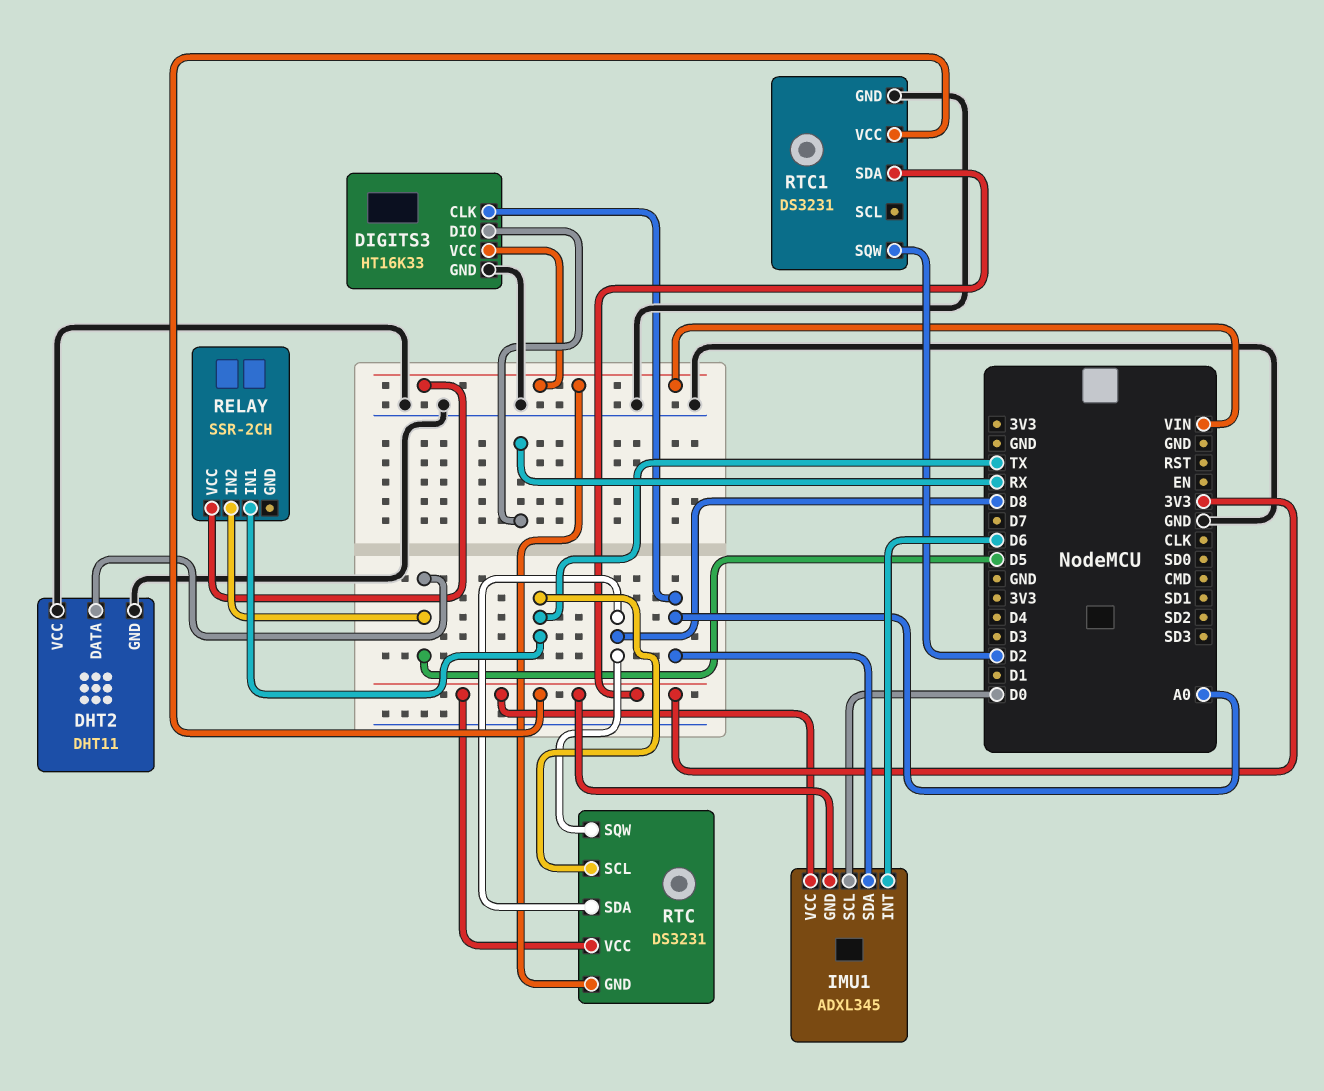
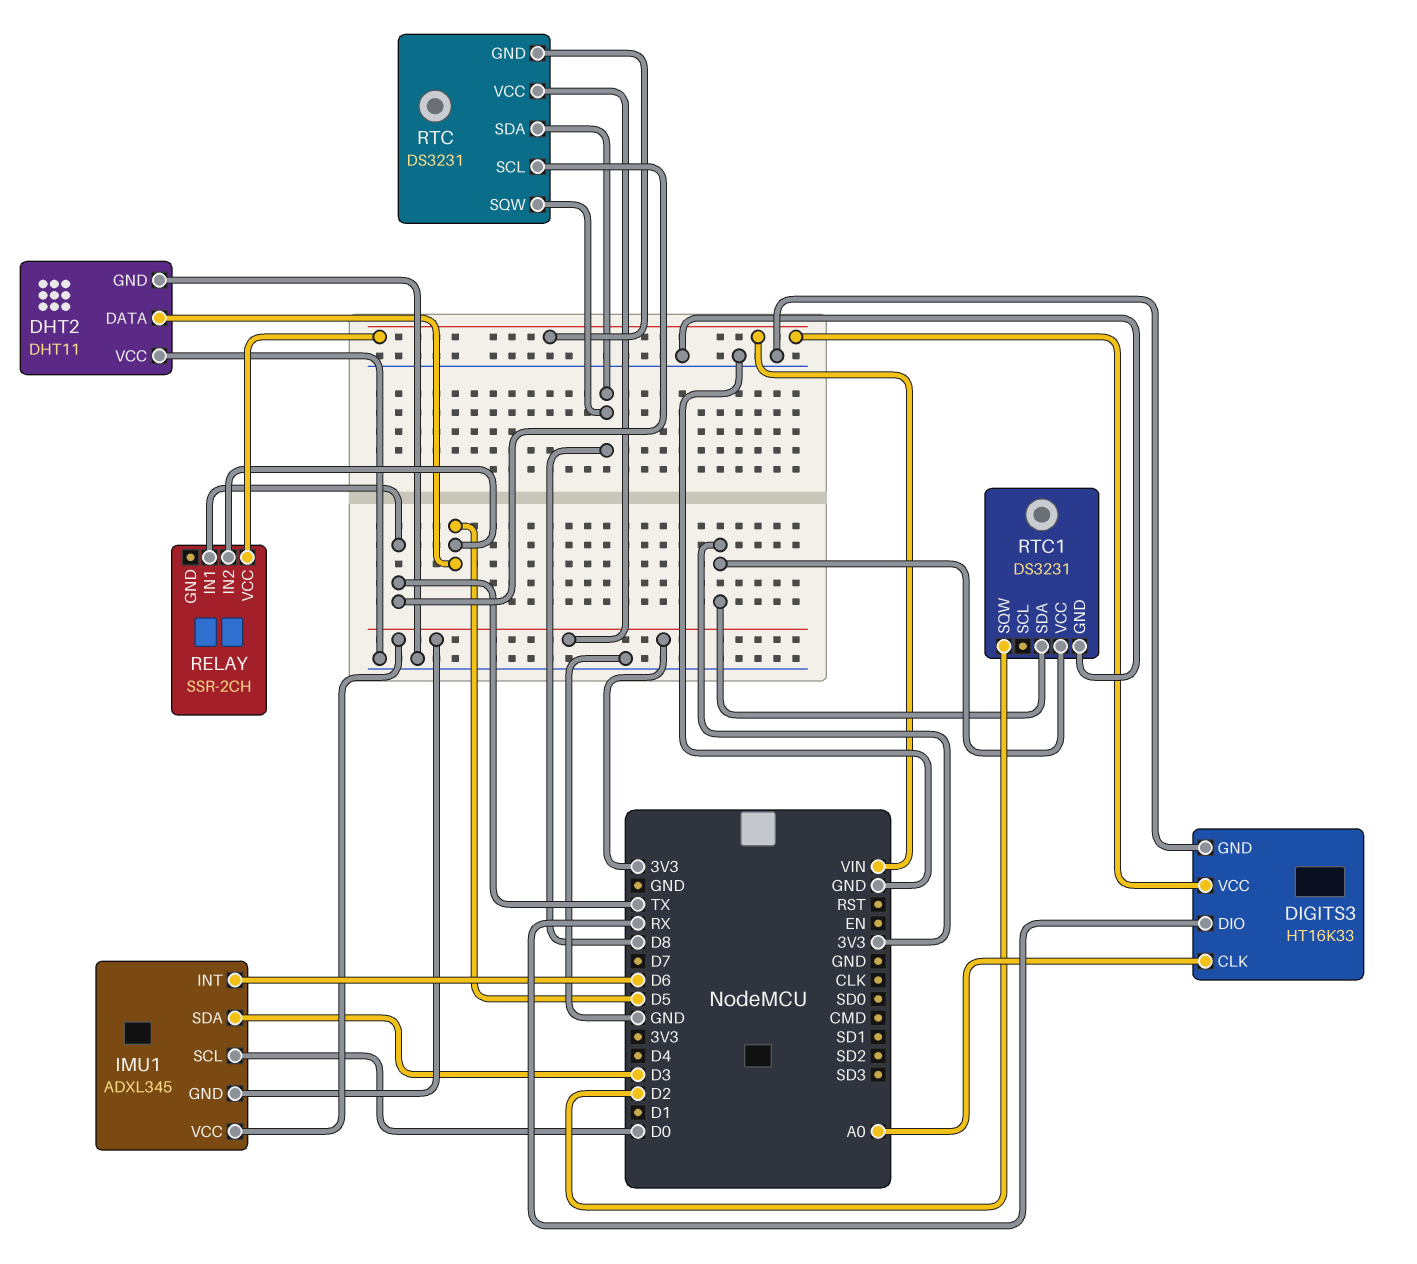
IMU1 pin SDA: A0 -> D3

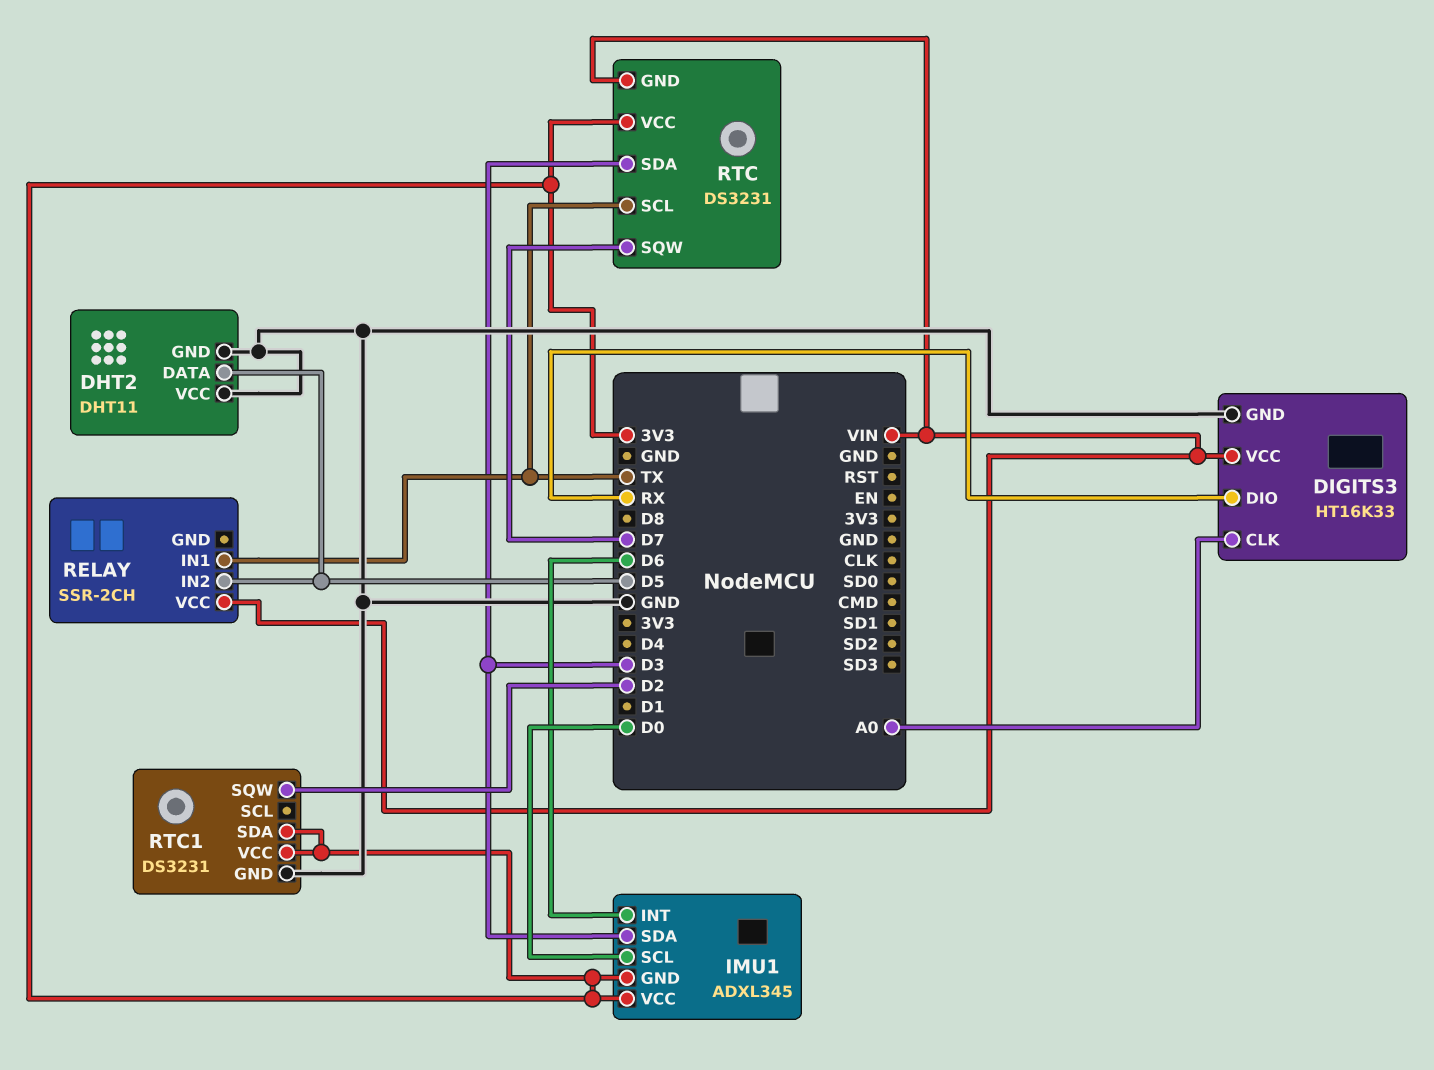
RTC pin SDA: D8 -> D3
RTC pin SQW: D8 -> D7

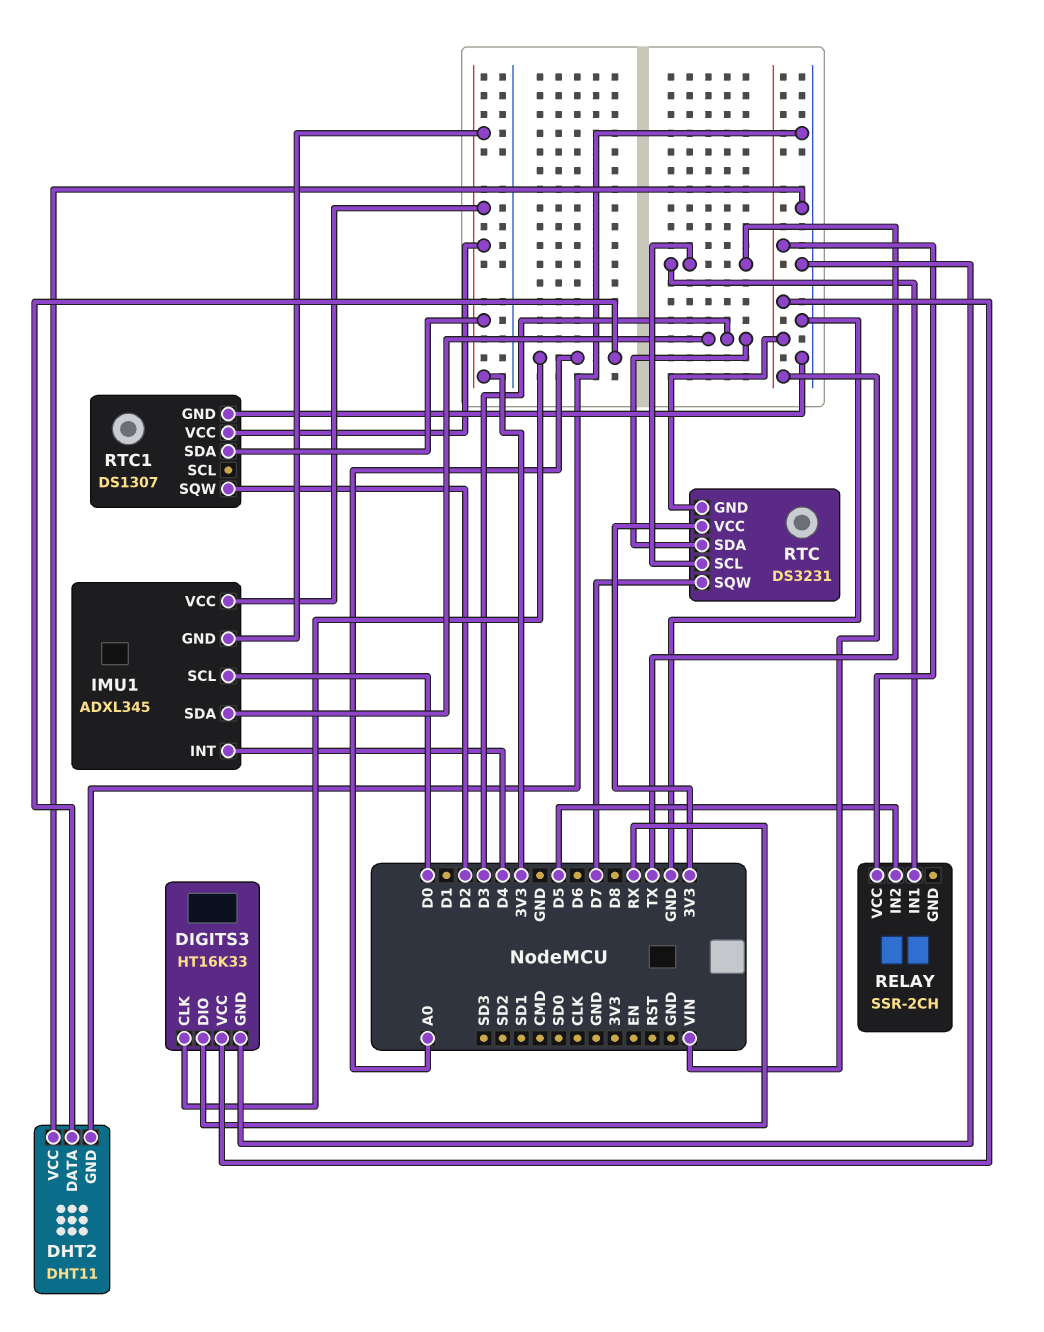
DHT2 pin DATA: D5 -> A0
IMU1 pin INT: D6 -> D4
RTC1: DS3231 -> DS1307

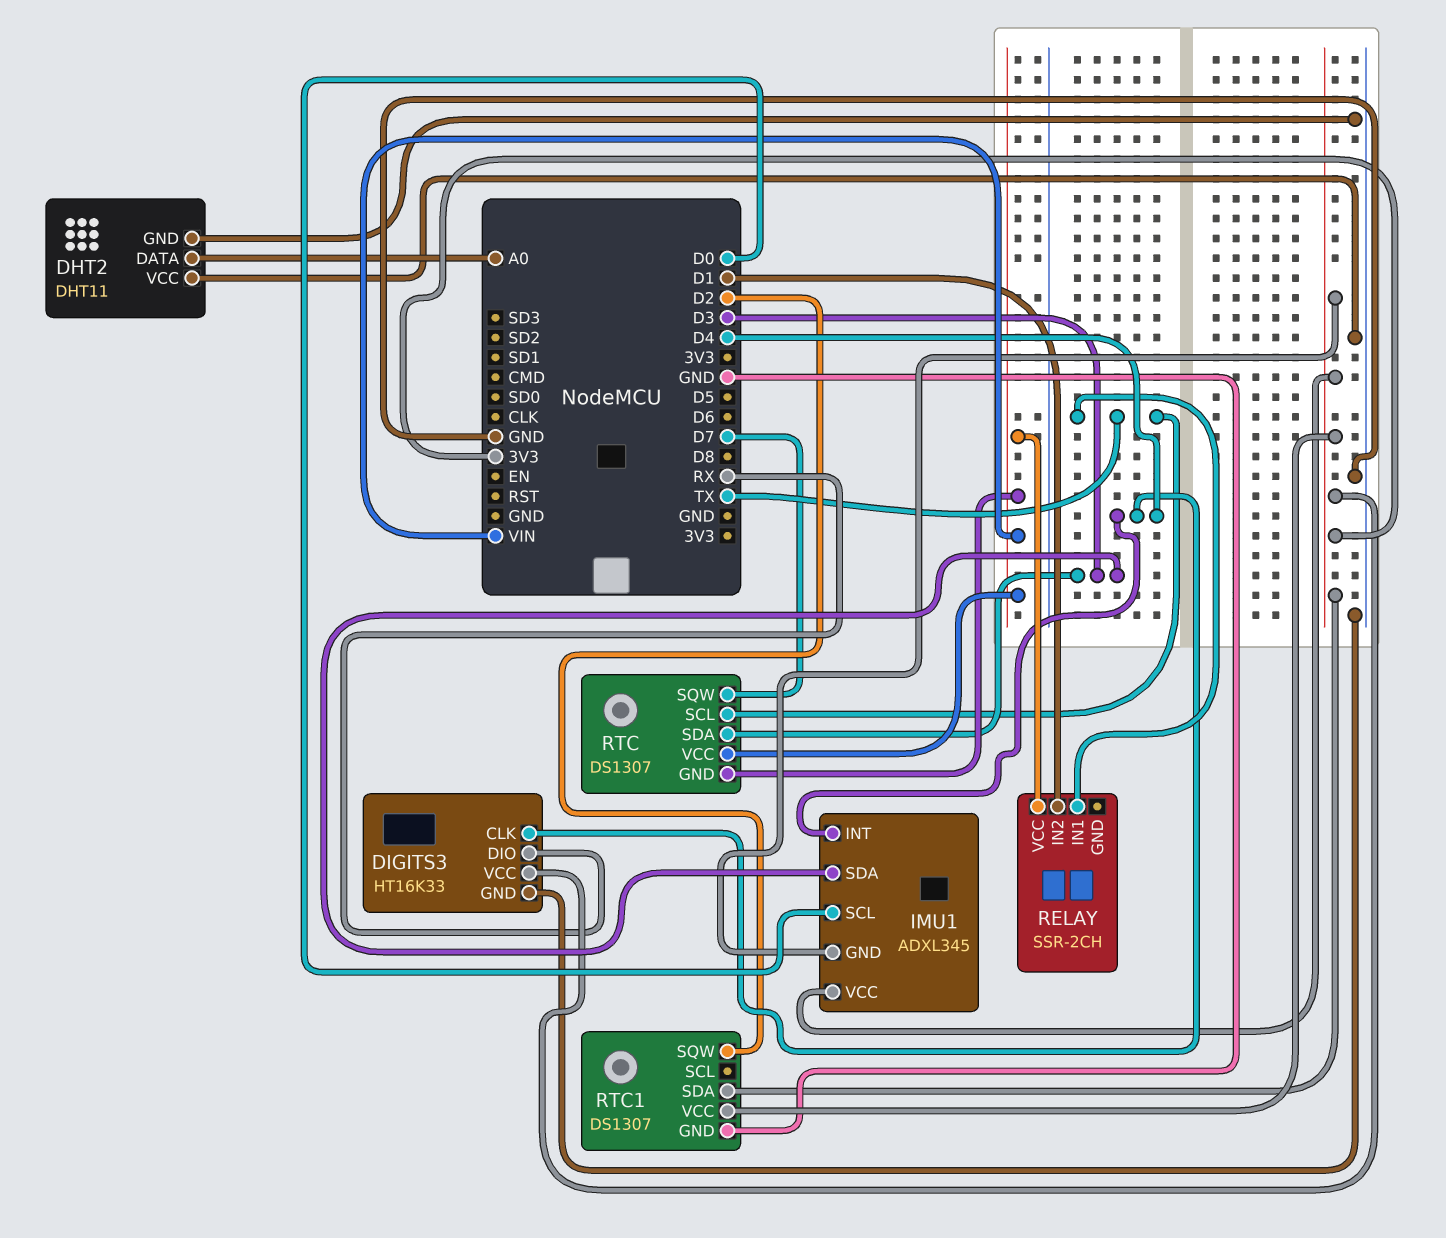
DIGITS3 pin CLK: A0 -> D4
DIGITS3 pin VCC: VIN -> 3V3
RELAY pin IN2: D5 -> D1
RTC: DS3231 -> DS1307
RTC pin VCC: 3V3 -> VIN

